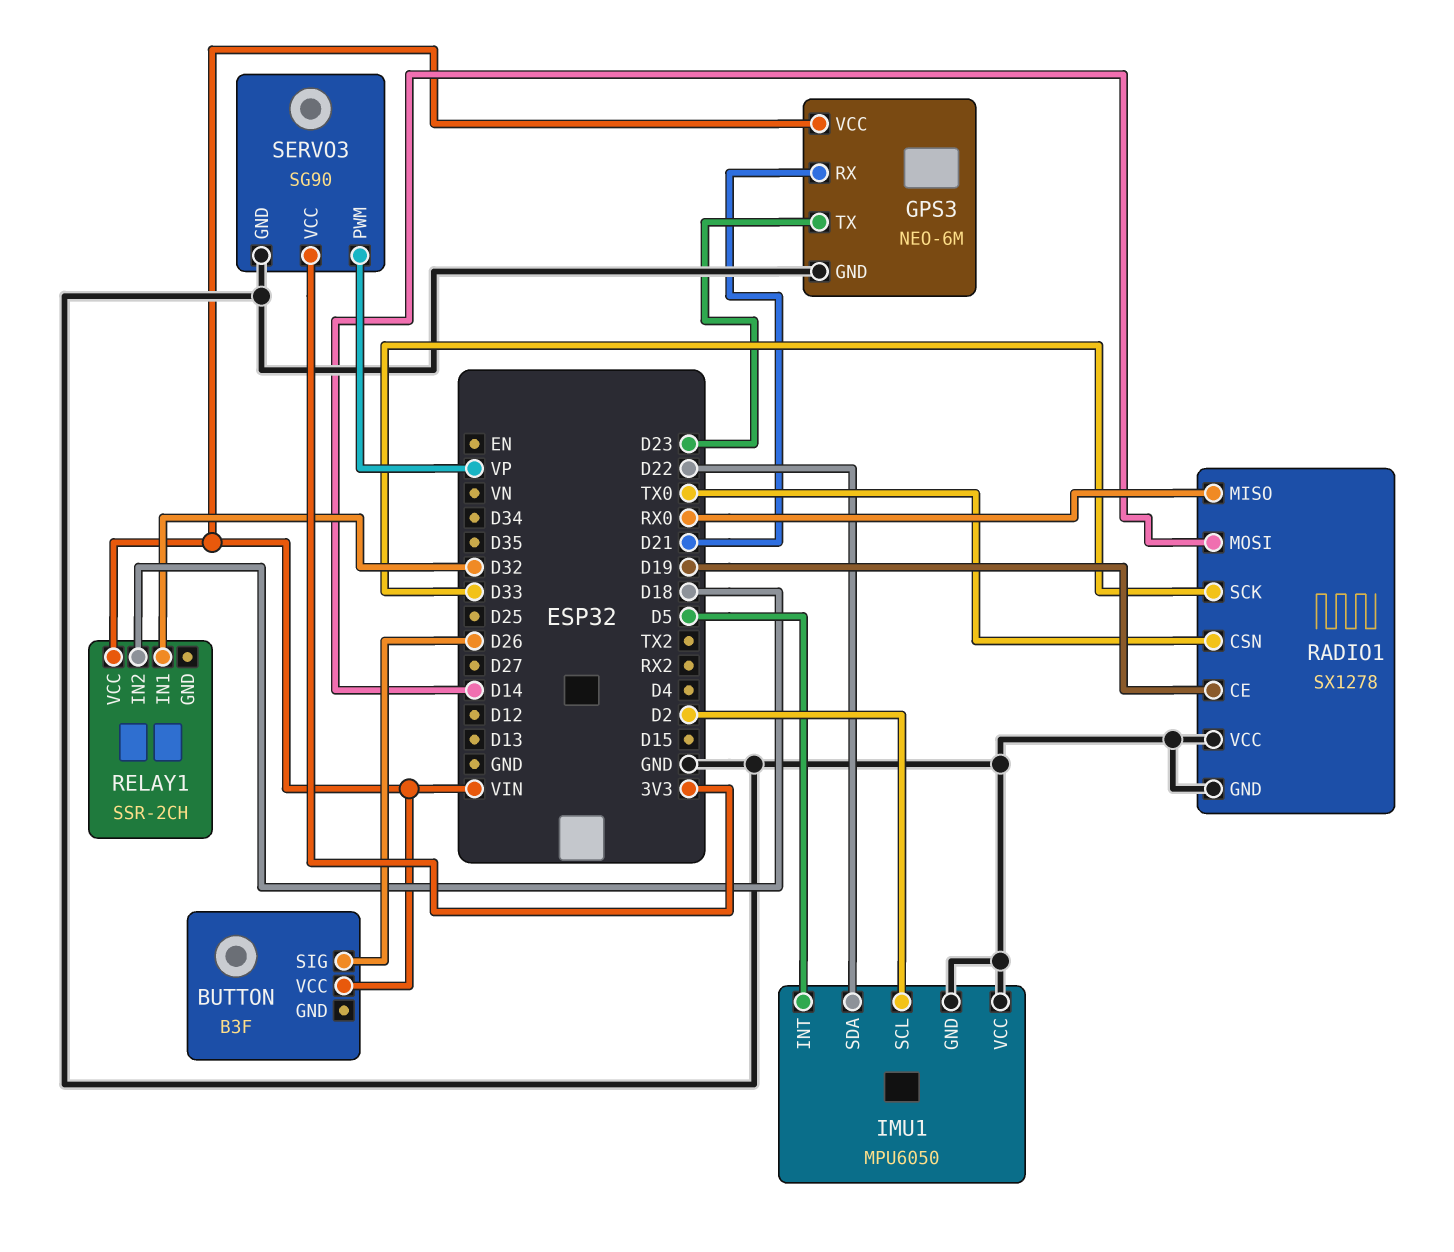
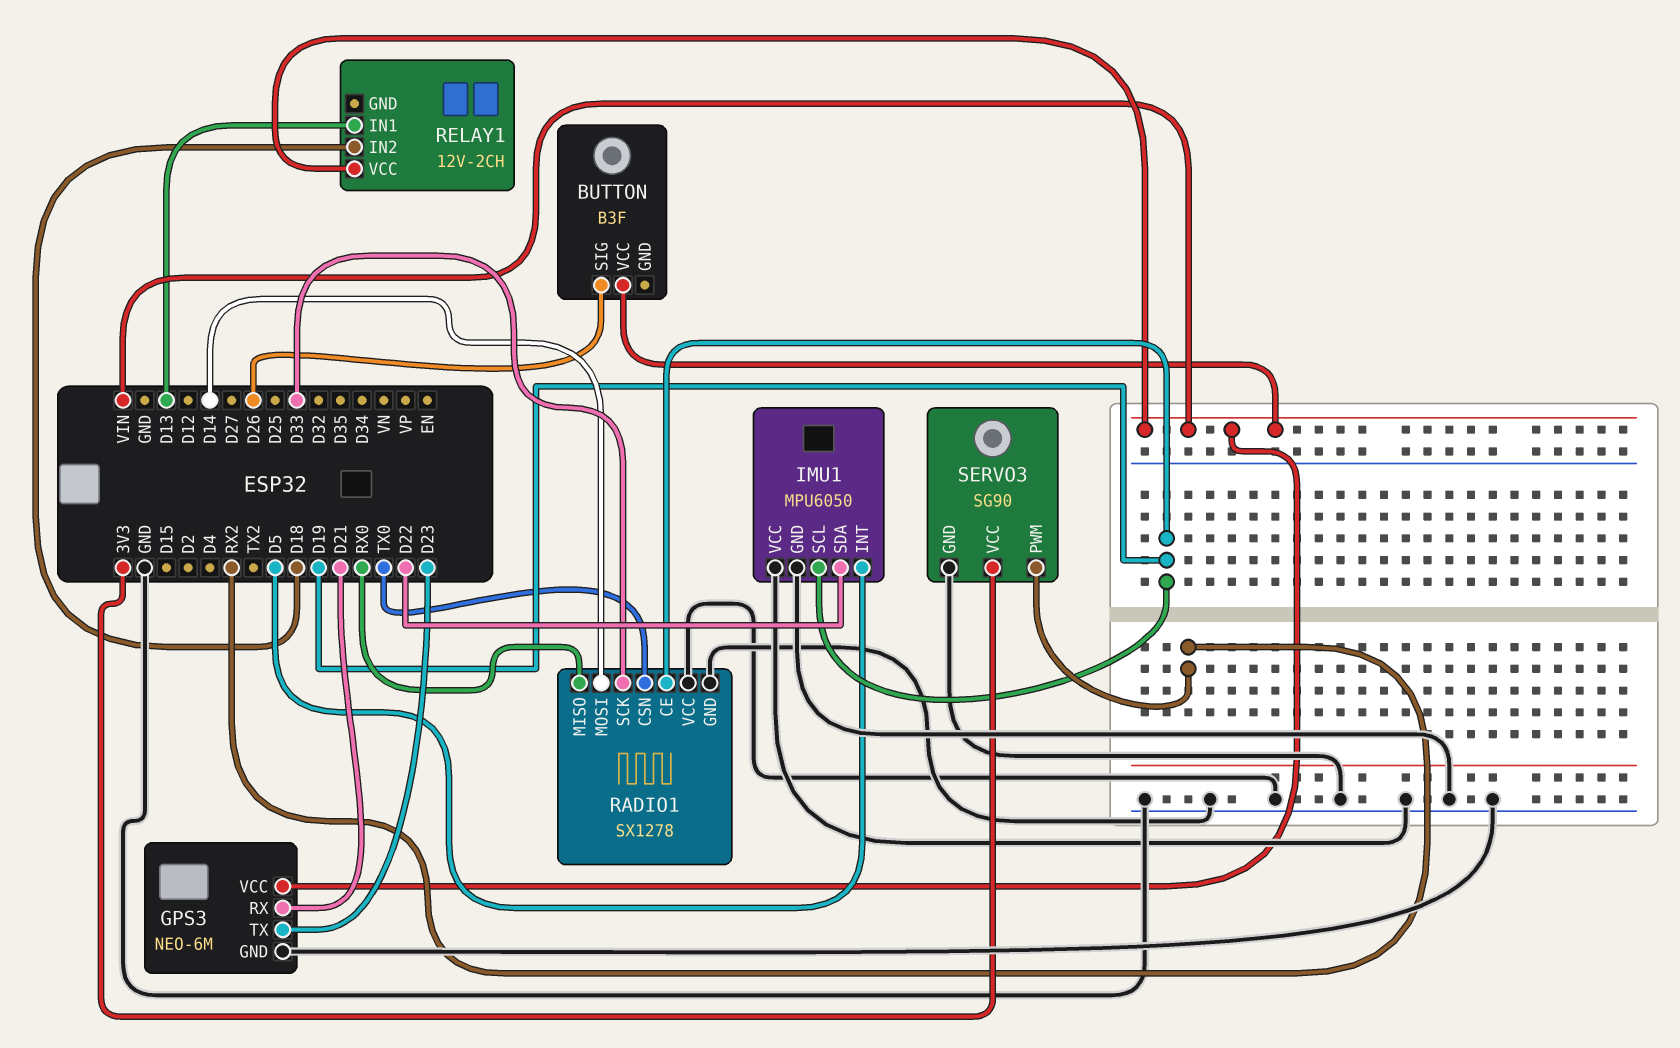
IMU1 pin SCL: D2 -> D19
RELAY1: SSR-2CH -> 12V-2CH
RELAY1 pin IN1: D32 -> D13
SERVO3 pin PWM: VP -> RX2

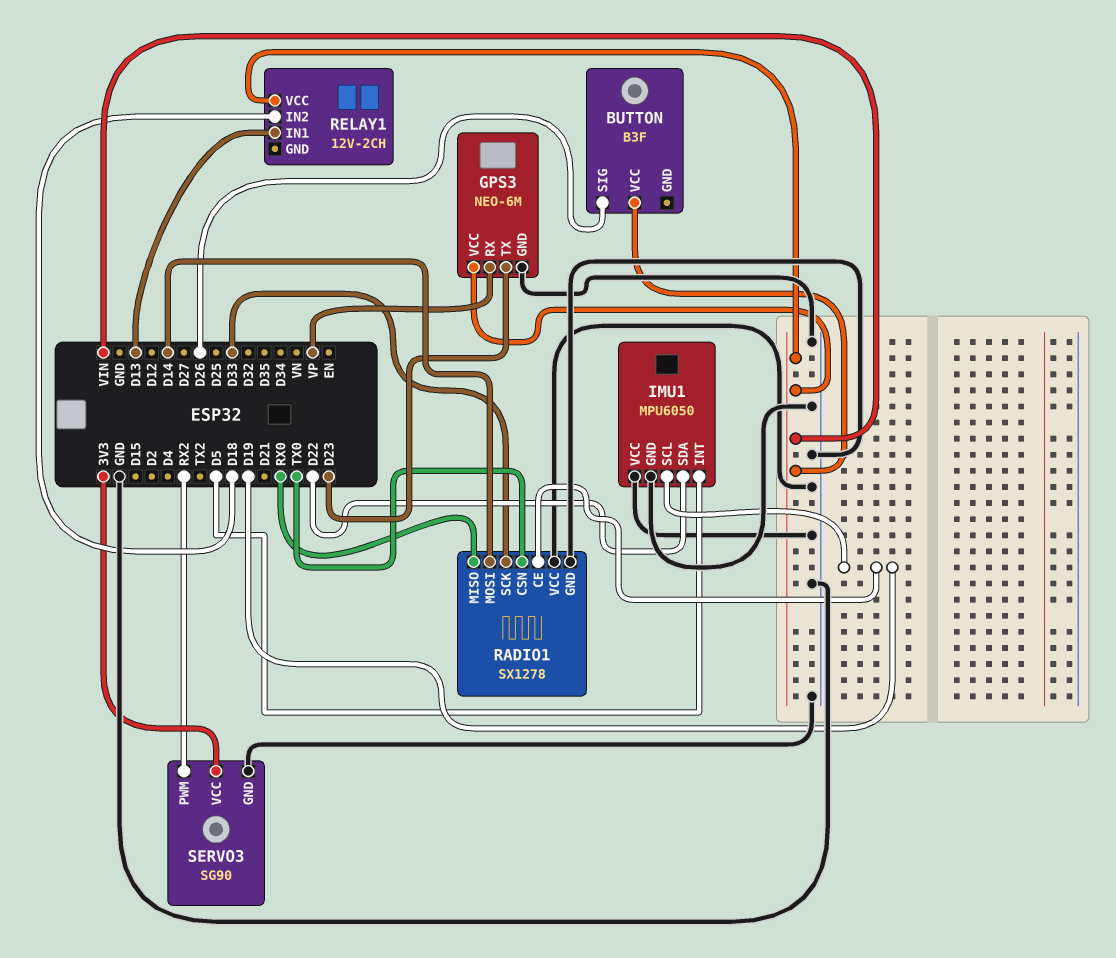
GPS3 pin RX: D21 -> VP

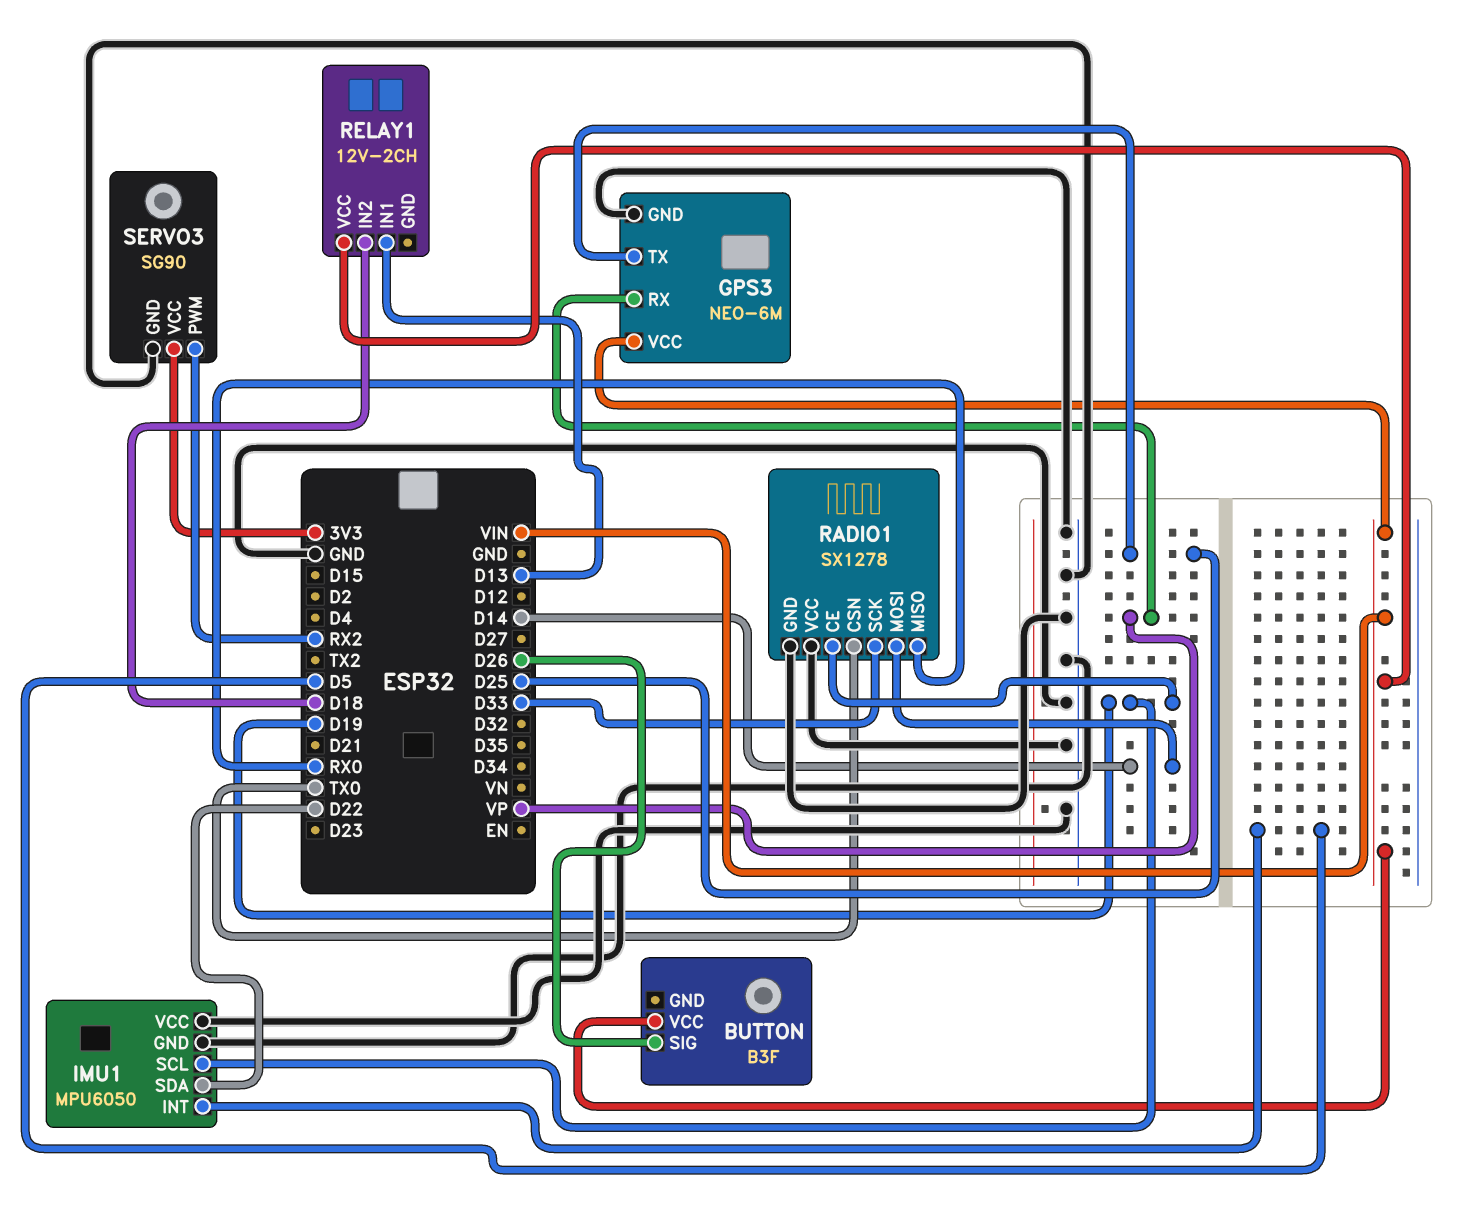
GPS3 pin TX: D23 -> D25

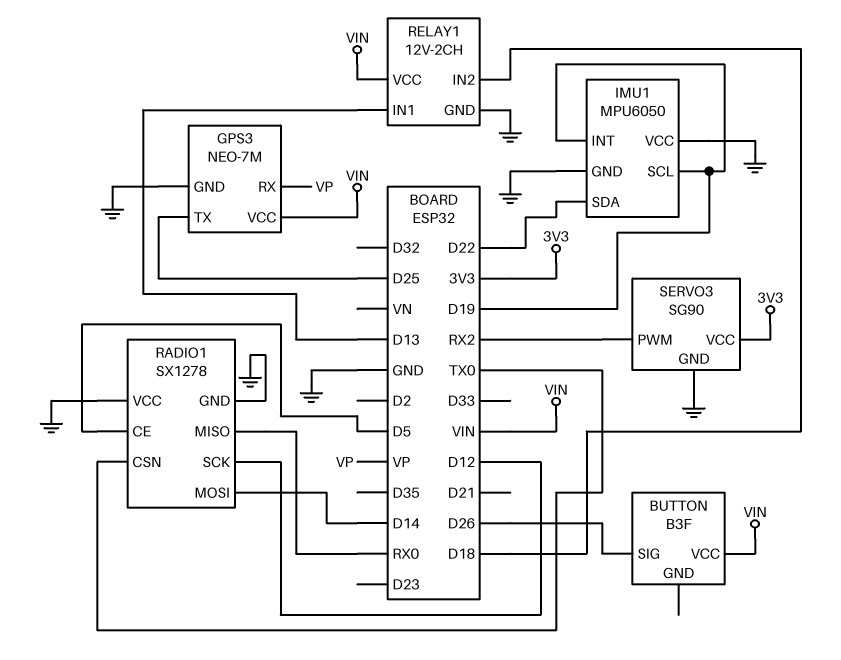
GPS3: NEO-6M -> NEO-7M
IMU1 pin INT: D5 -> D19
RADIO1 pin CE: D19 -> D5
RADIO1 pin SCK: D33 -> D12
RELAY1 pin GND: none -> GND

